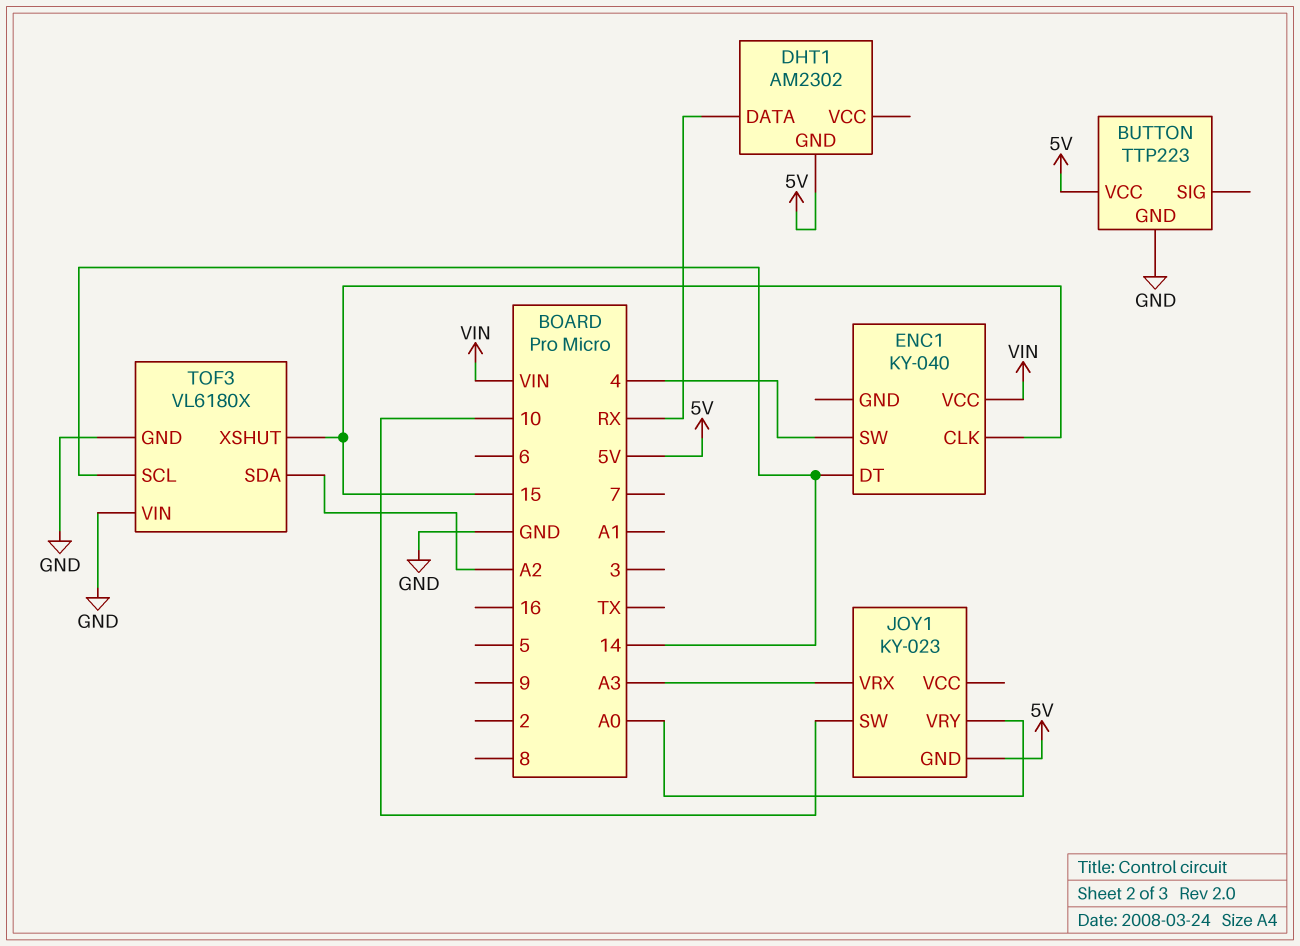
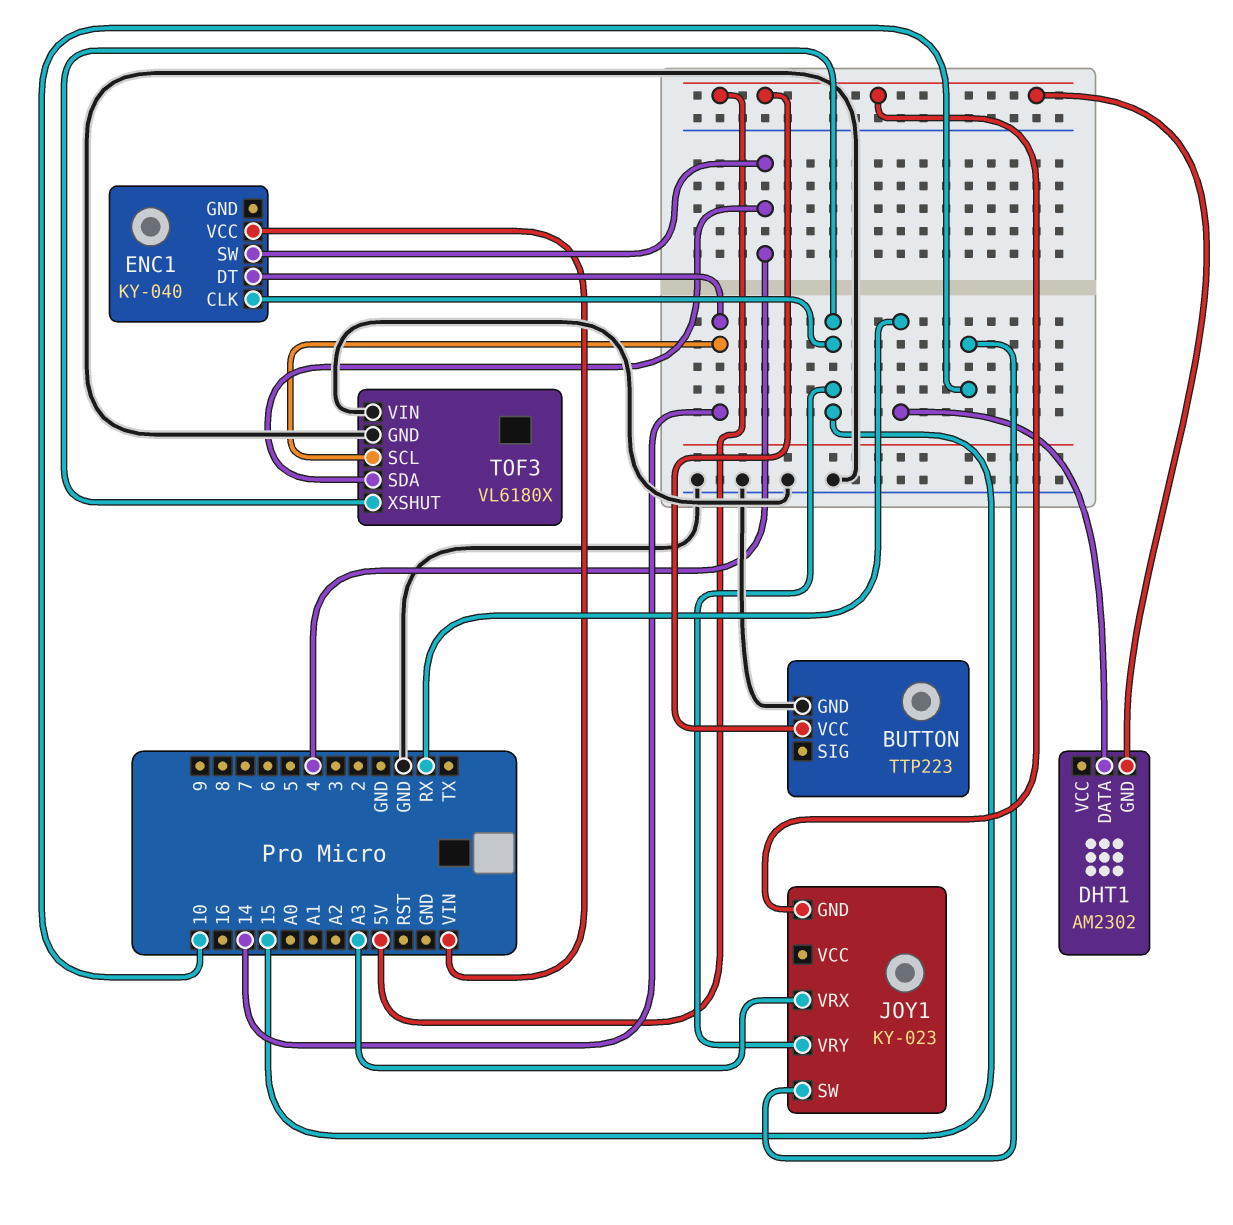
JOY1 pin VRY: A0 -> 15
TOF3 pin SDA: A2 -> 4

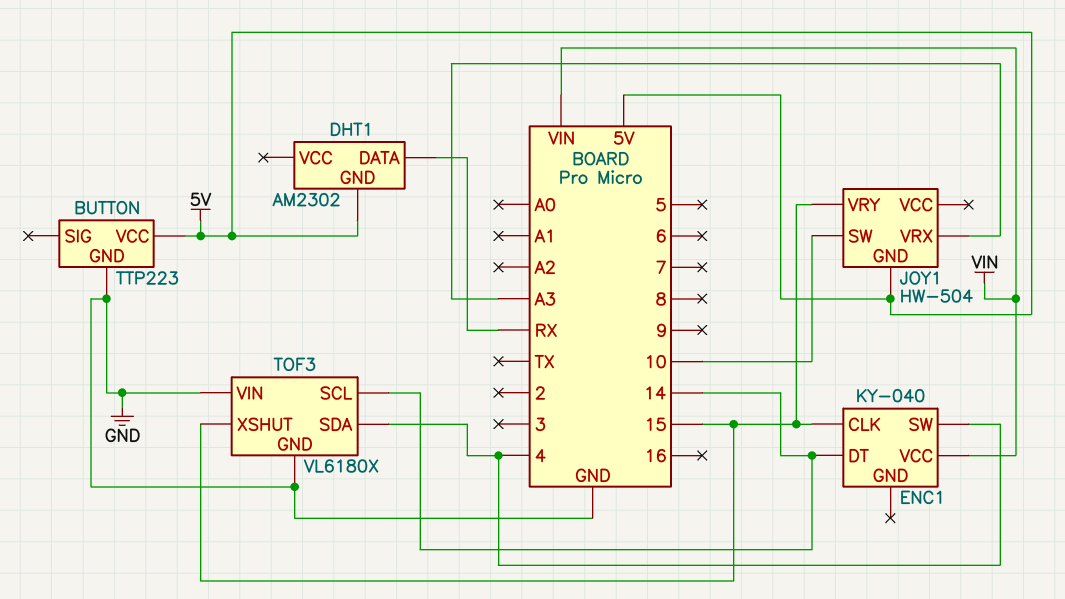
JOY1: KY-023 -> HW-504

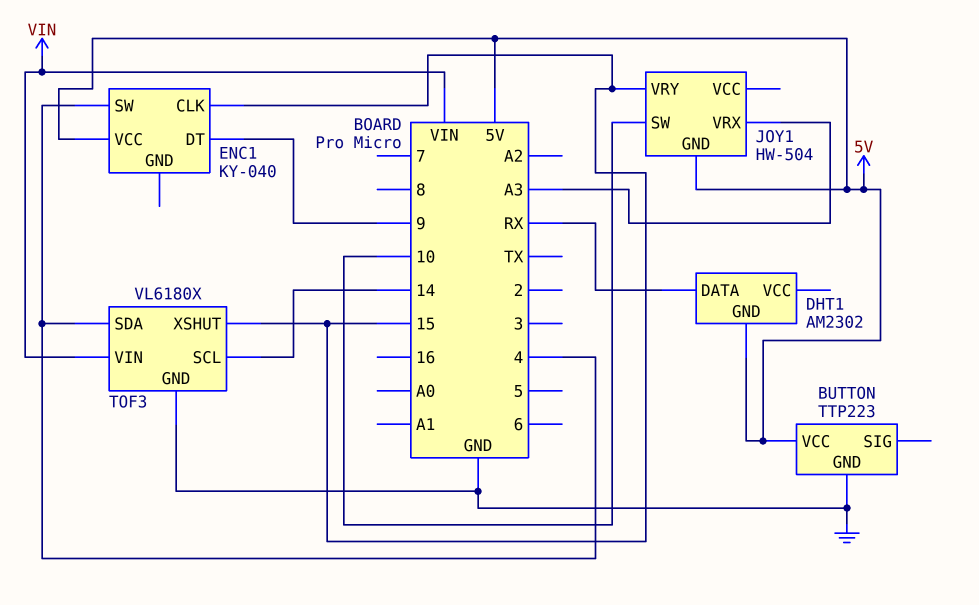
ENC1 pin DT: 14 -> 9
ENC1 pin VCC: VIN -> 5V
TOF3 pin VIN: GND -> VIN

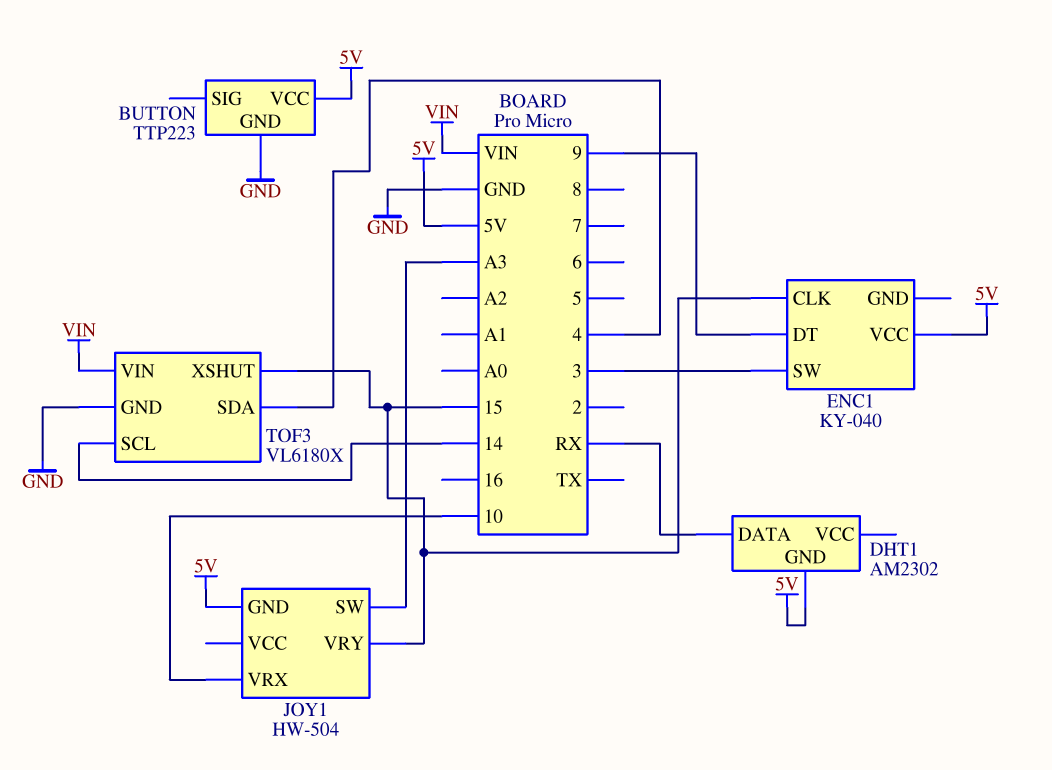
ENC1 pin SW: 4 -> 3
JOY1 pin SW: 10 -> A3
JOY1 pin VRX: A3 -> 10

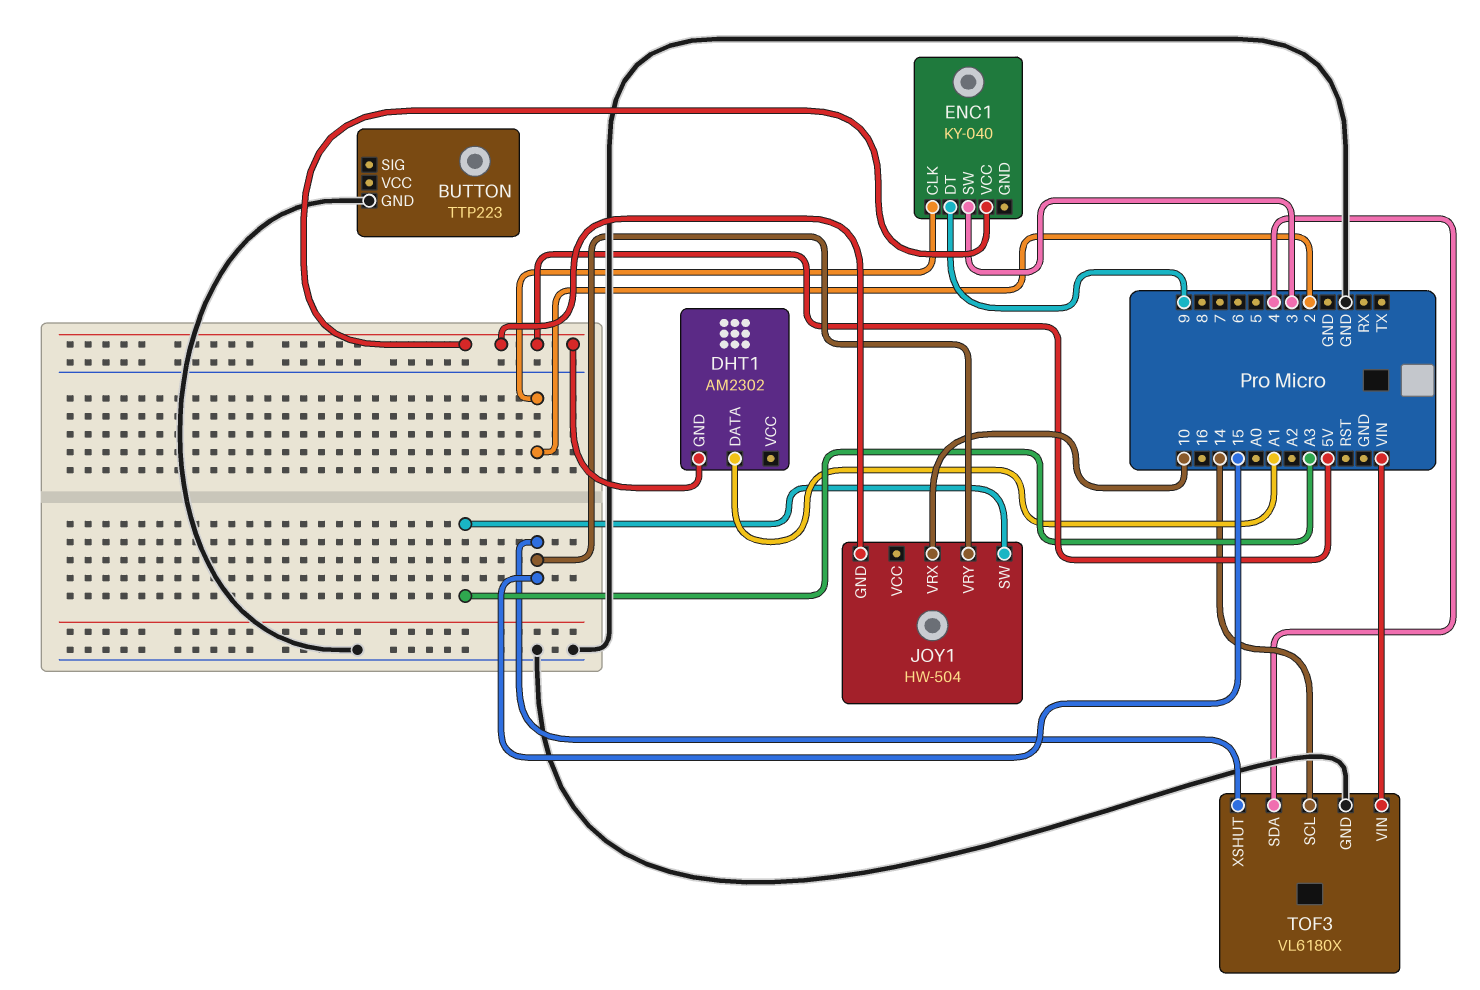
BUTTON pin VCC: 5V -> none
DHT1 pin DATA: RX -> A1
ENC1 pin CLK: 15 -> 2

